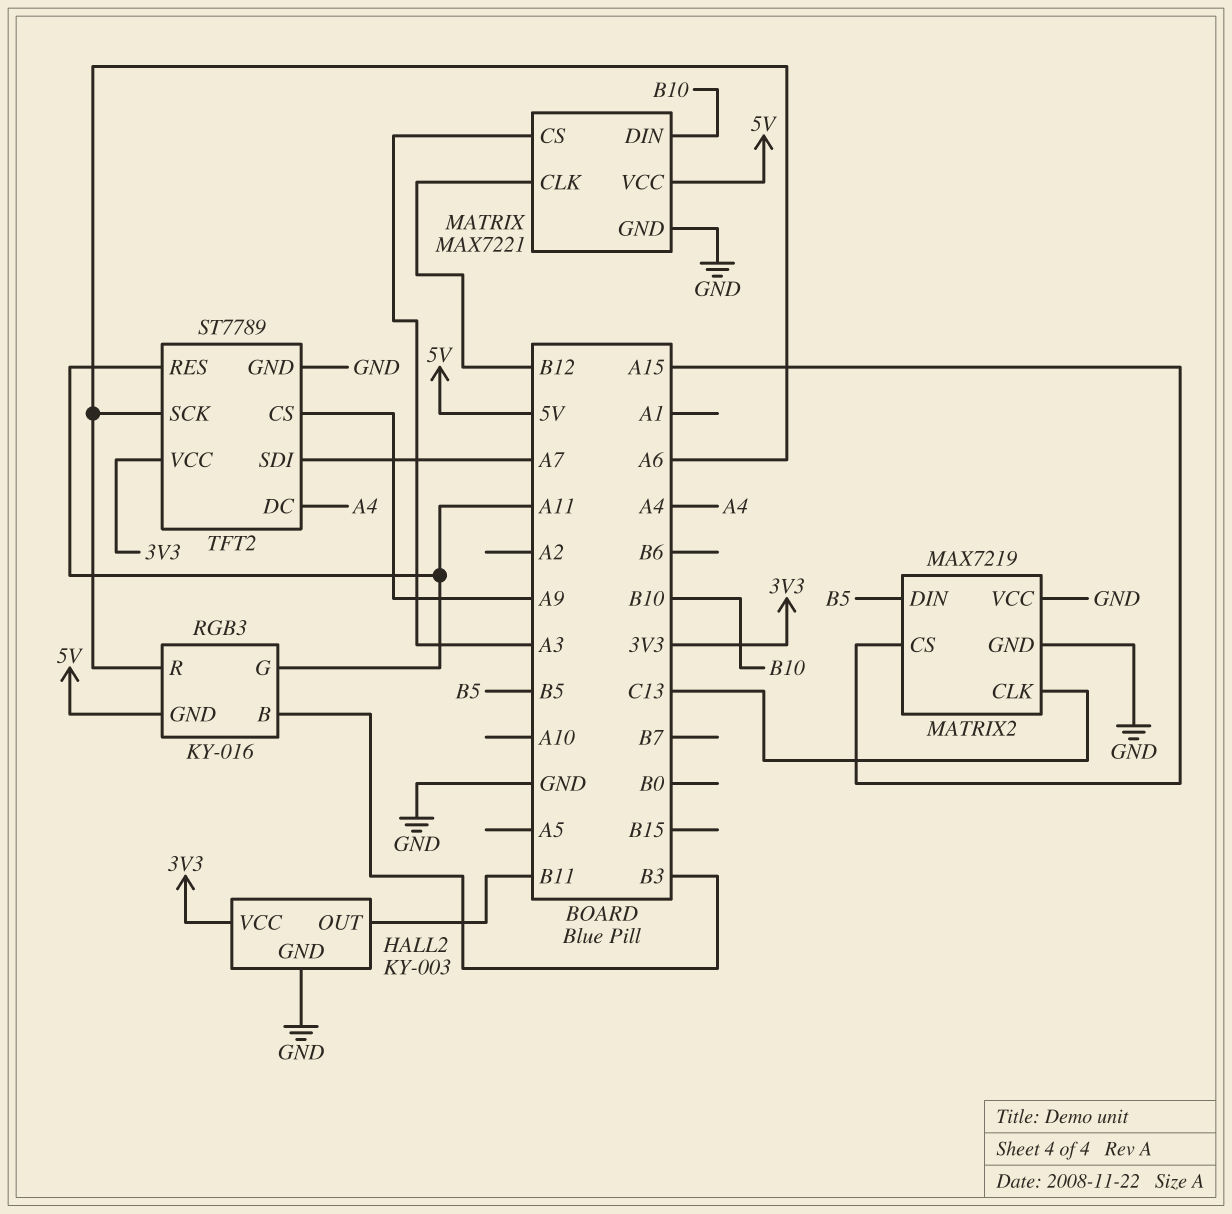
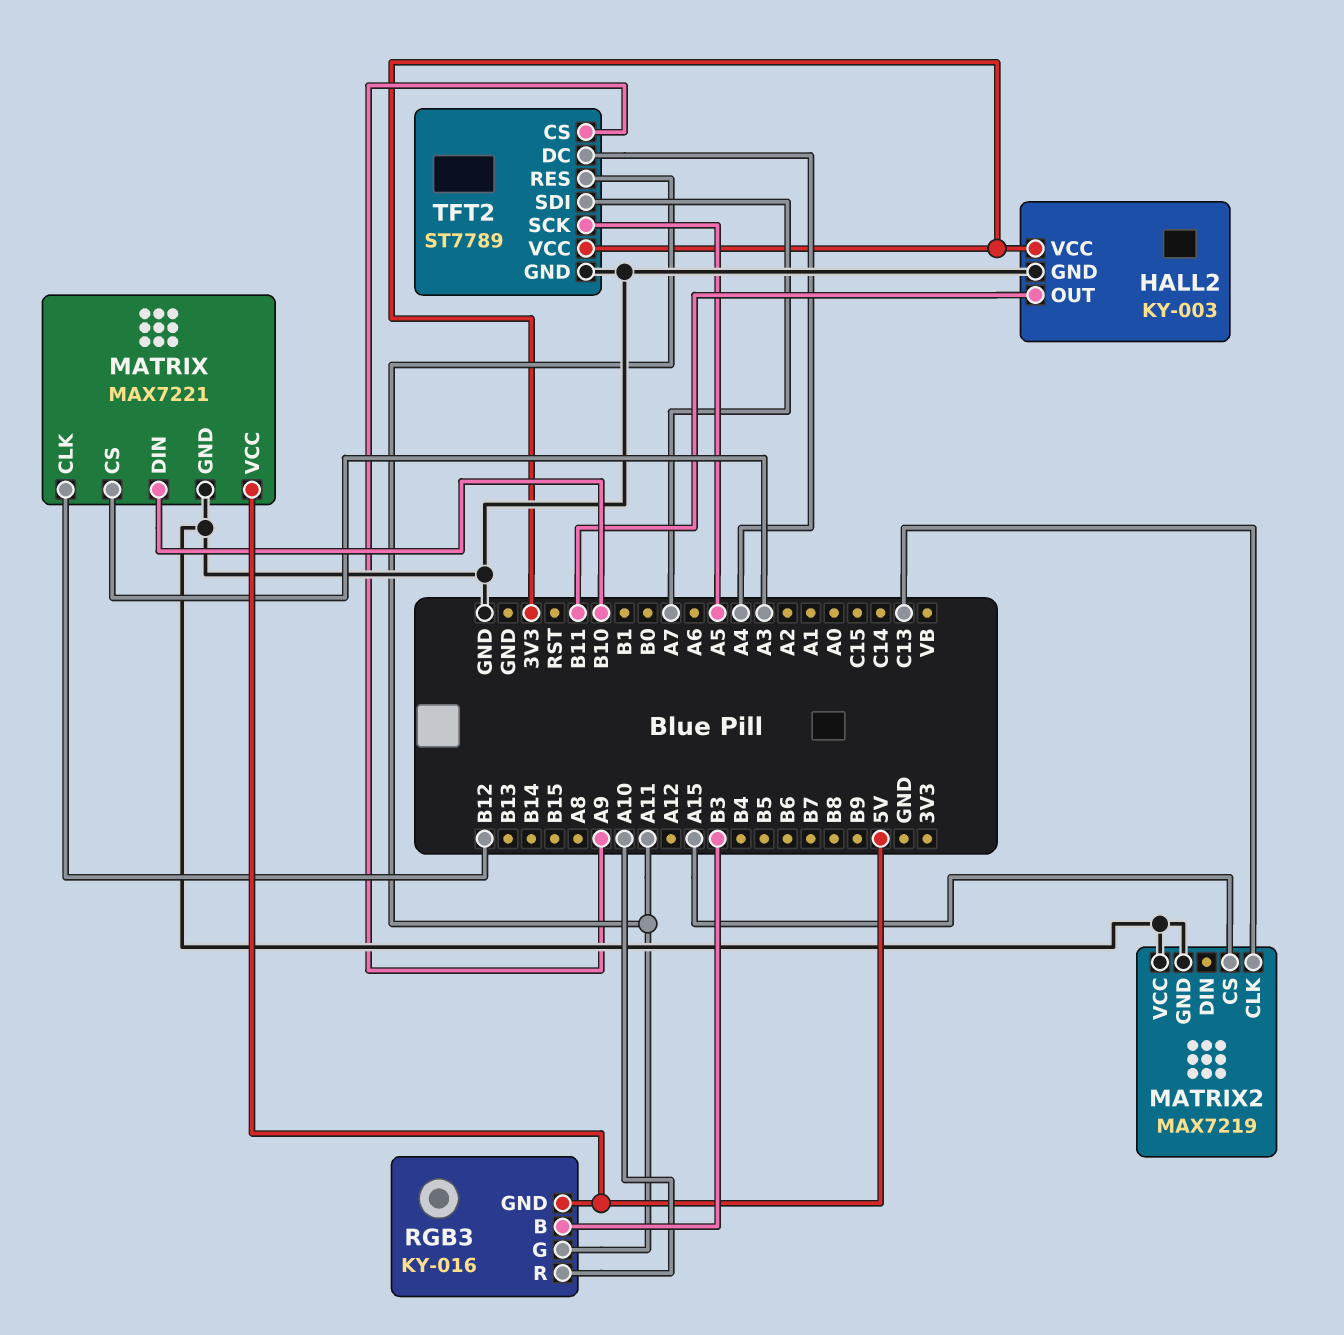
MATRIX2 pin DIN: B5 -> none
RGB3 pin R: A6 -> A10
TFT2 pin SCK: A6 -> A5

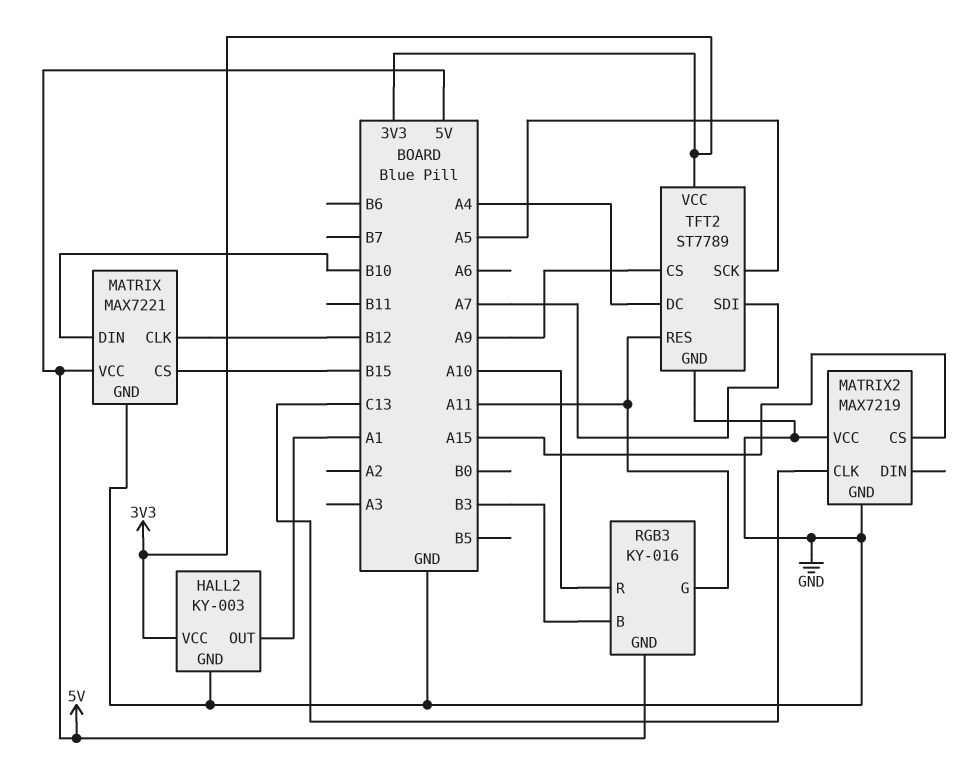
HALL2 pin OUT: B11 -> A1
MATRIX pin CS: A3 -> B15

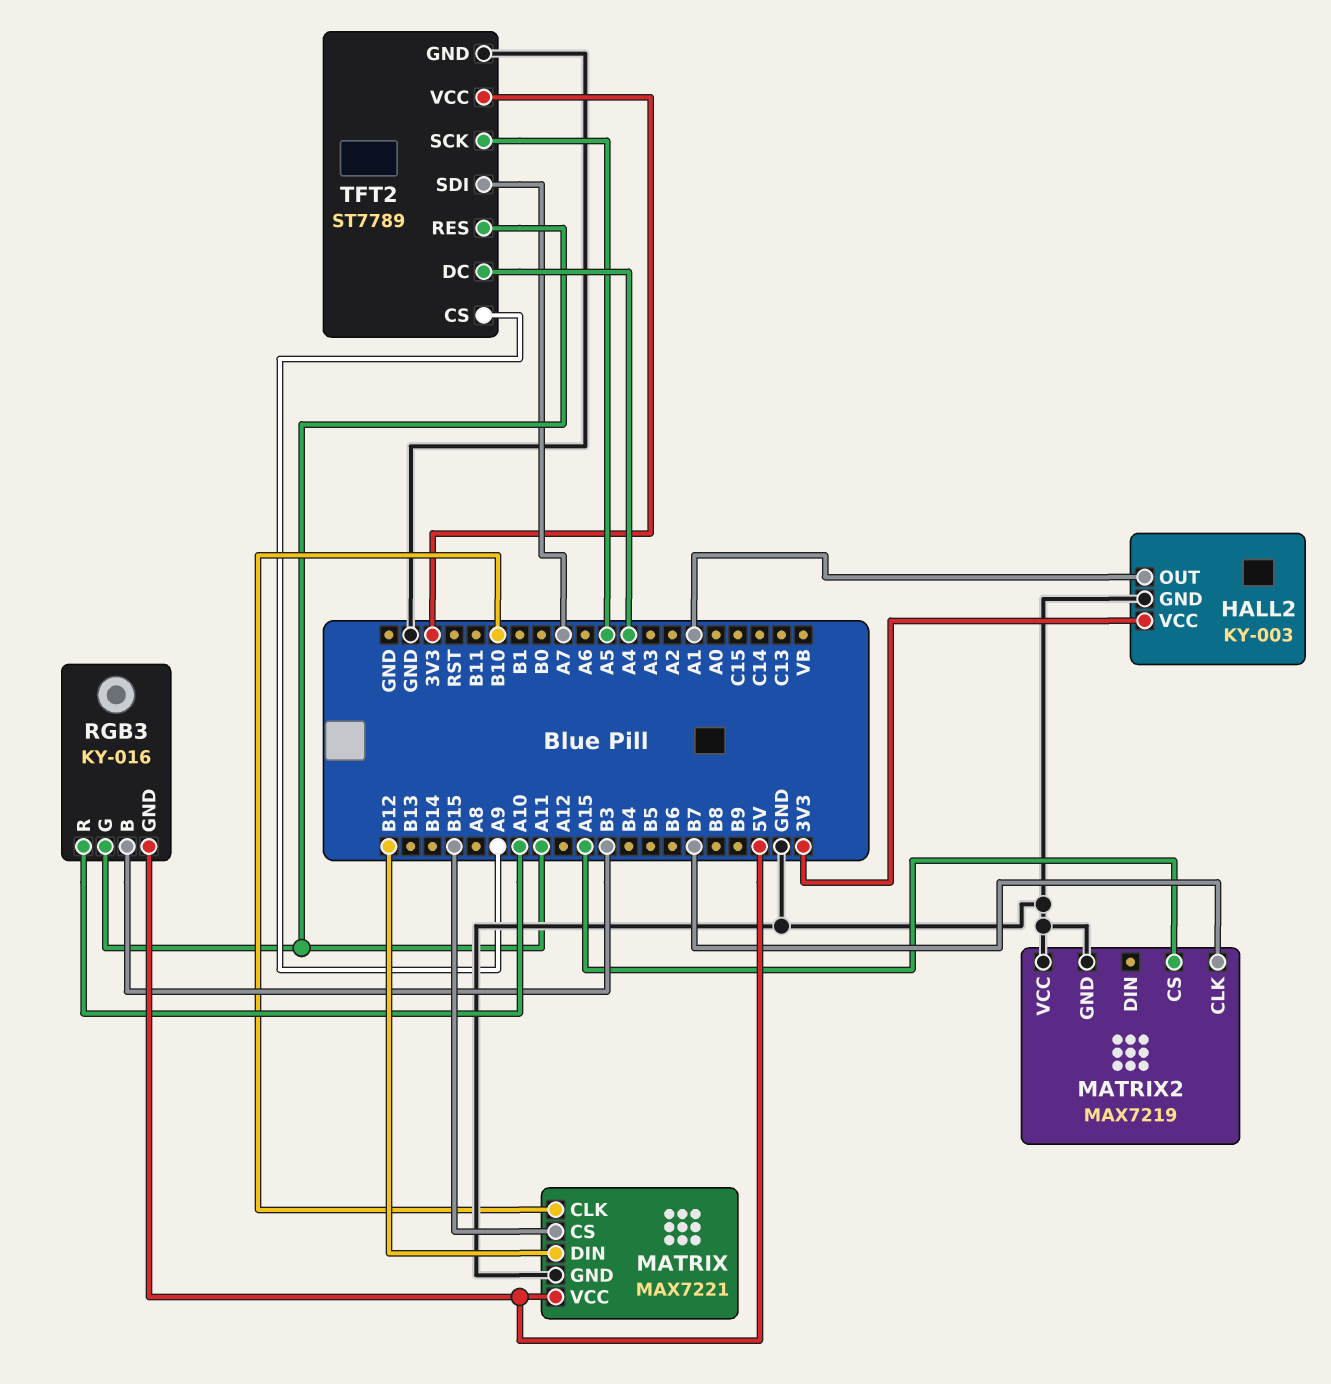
MATRIX pin CLK: B12 -> B10
MATRIX pin DIN: B10 -> B12
MATRIX2 pin CLK: C13 -> B7

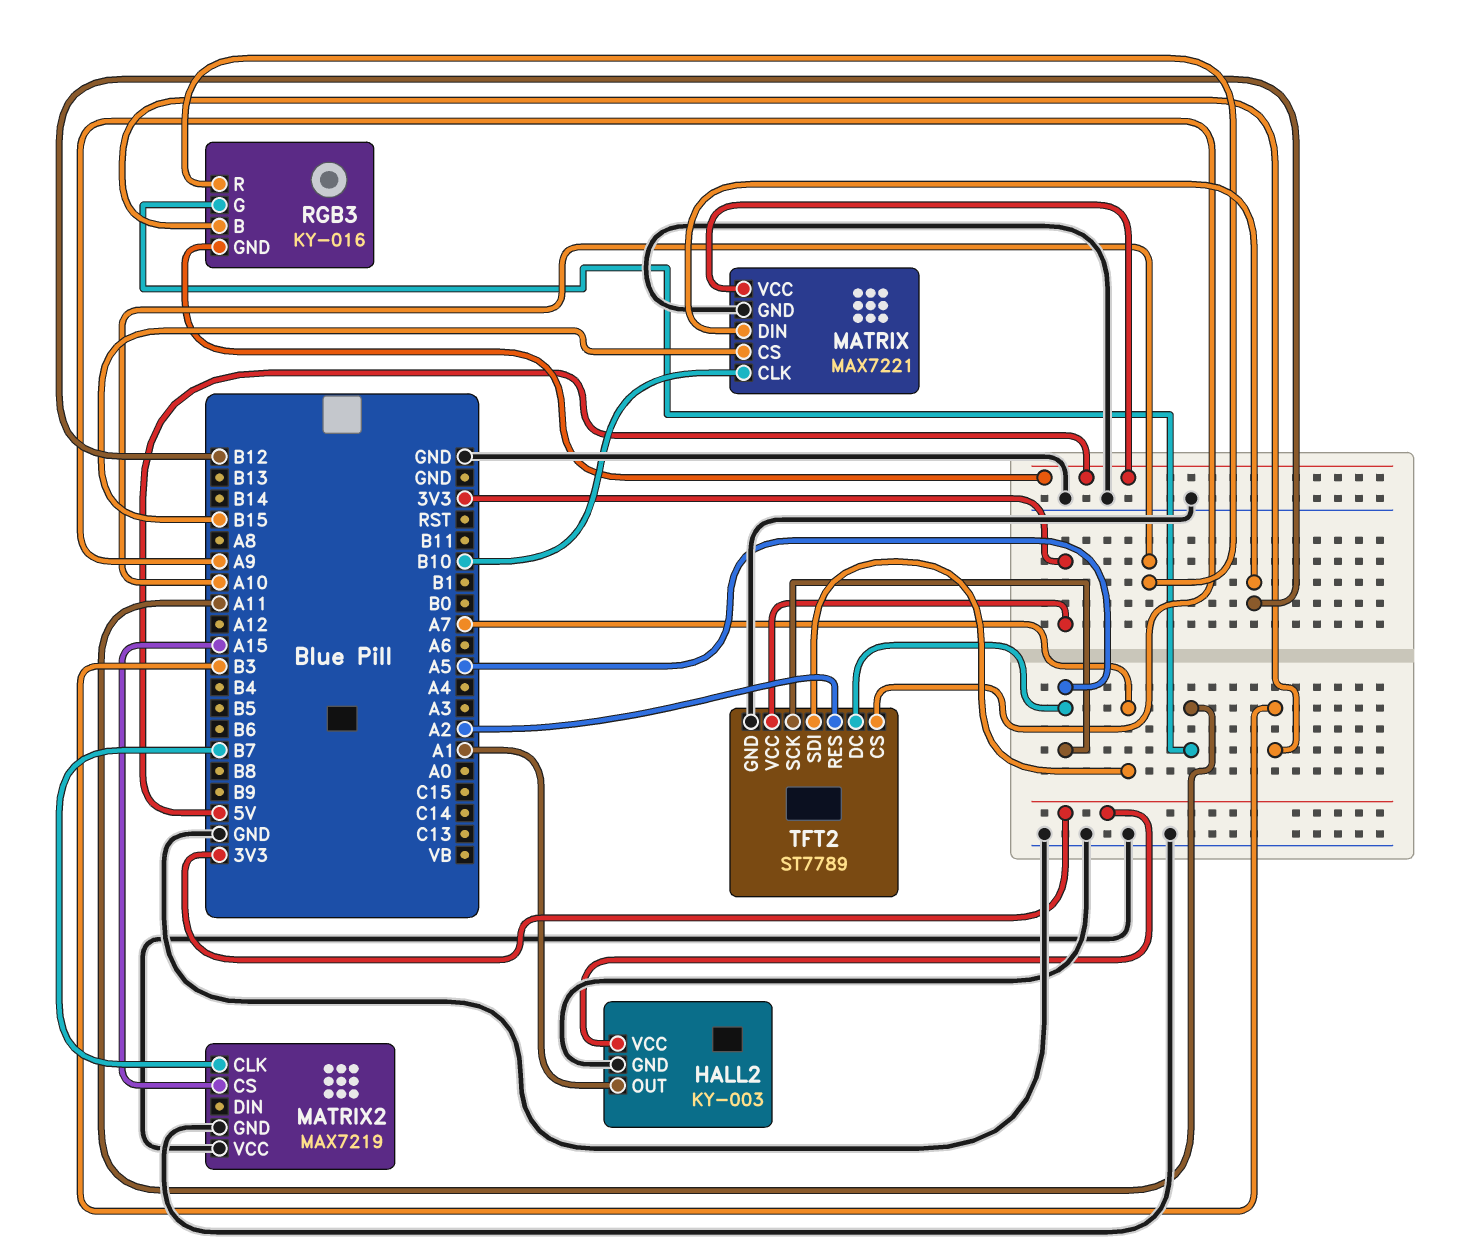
TFT2 pin DC: A4 -> A5
TFT2 pin RES: A11 -> A2

